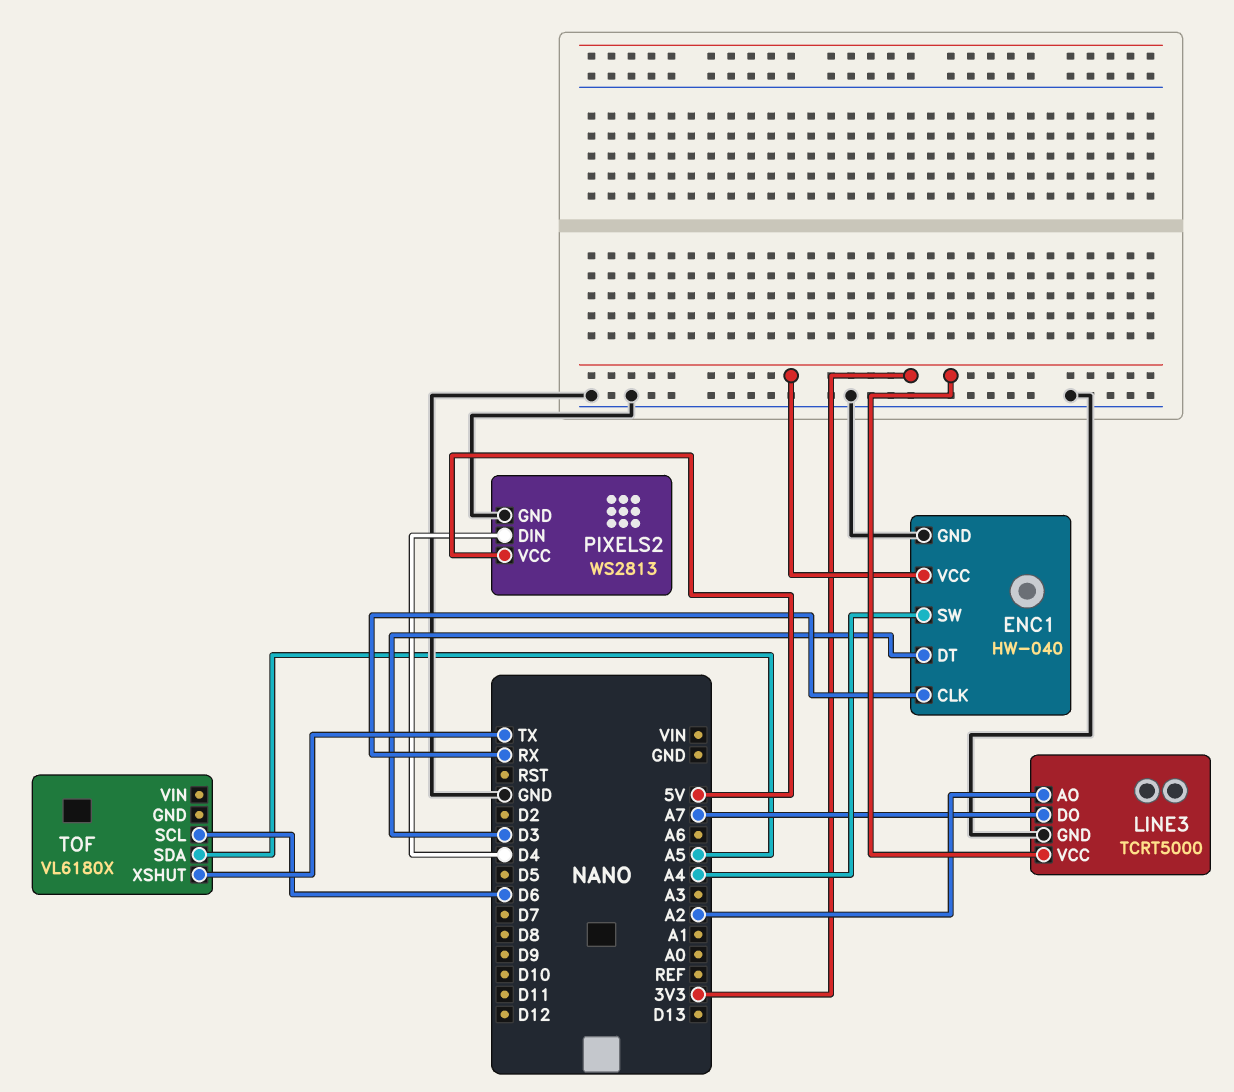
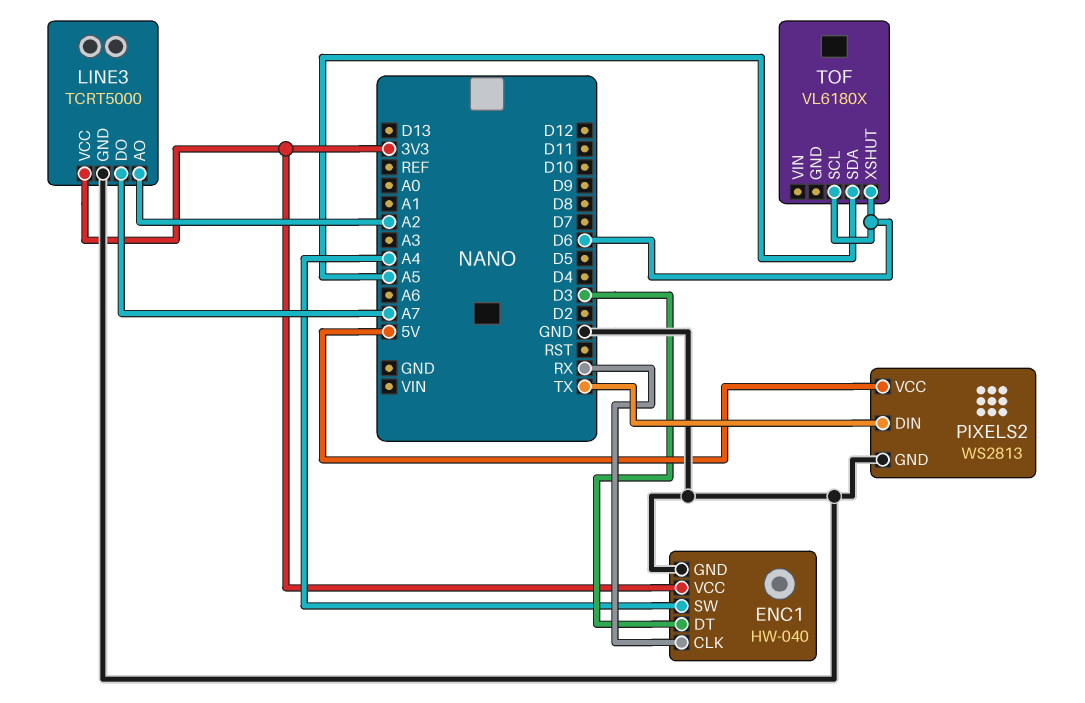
PIXELS2 pin DIN: D4 -> TX
TOF pin XSHUT: TX -> D6

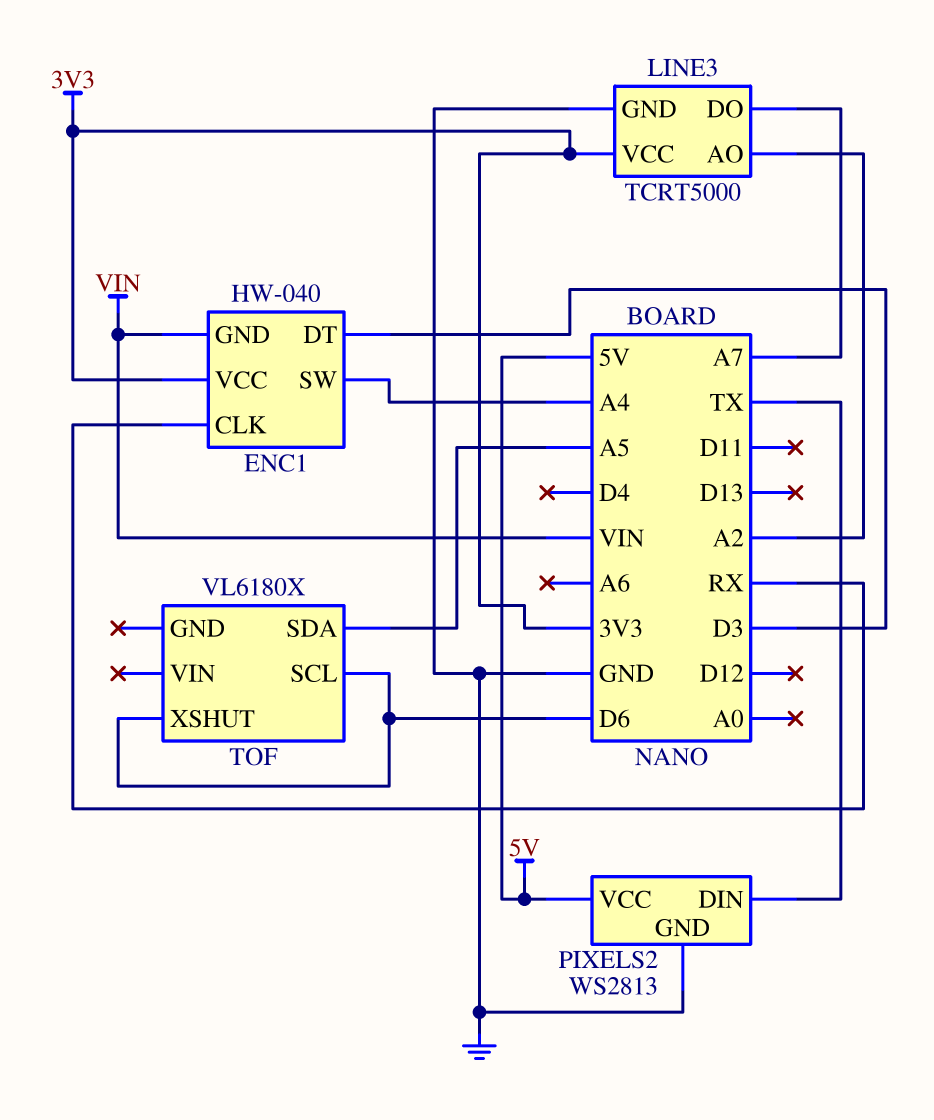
ENC1 pin GND: GND -> VIN

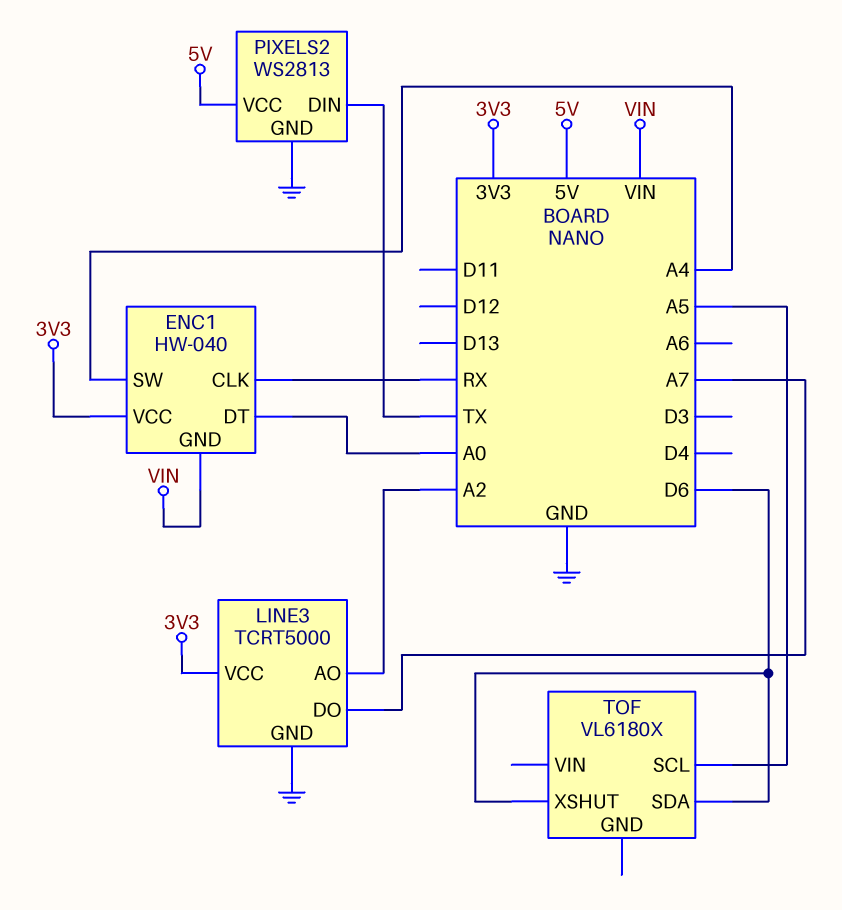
ENC1 pin DT: D3 -> A0
TOF pin SCL: D6 -> A5
TOF pin SDA: A5 -> D6

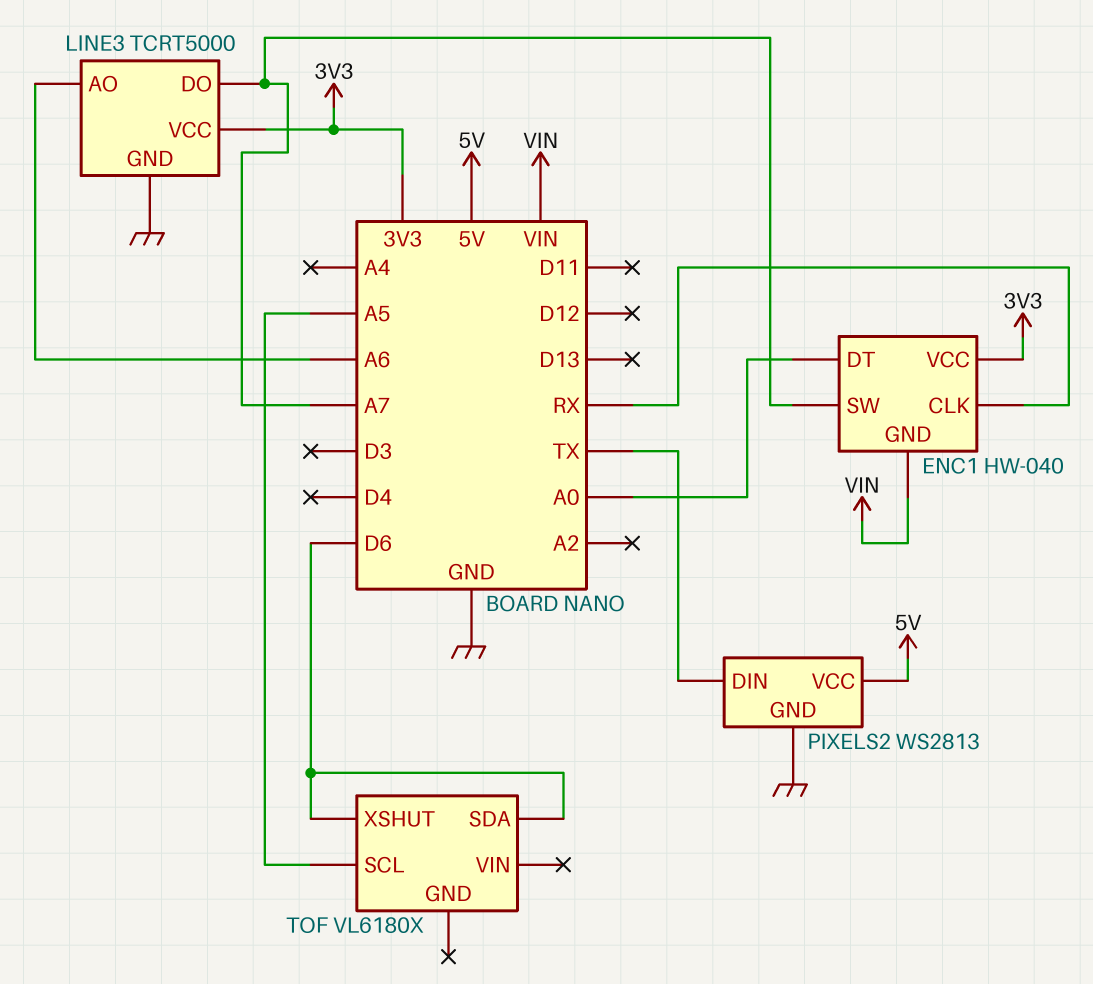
ENC1 pin SW: A4 -> A7
LINE3 pin AO: A2 -> A6

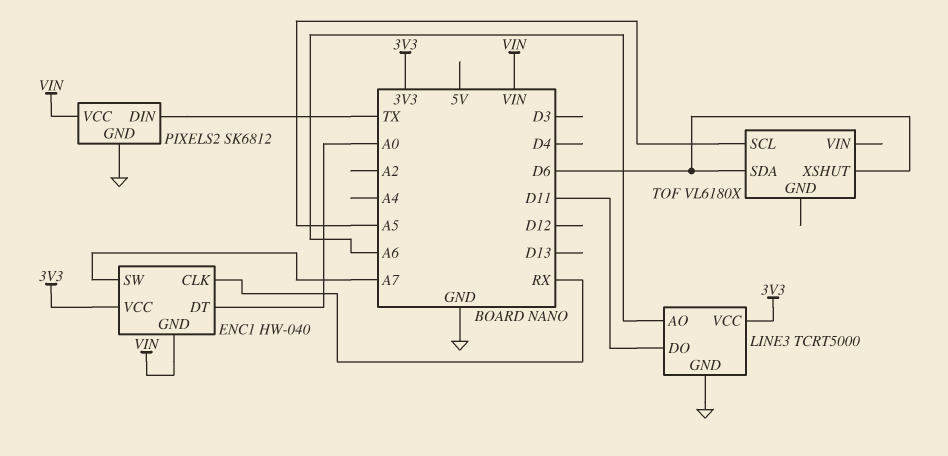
LINE3 pin DO: A7 -> D11
PIXELS2: WS2813 -> SK6812
PIXELS2 pin VCC: 5V -> VIN

